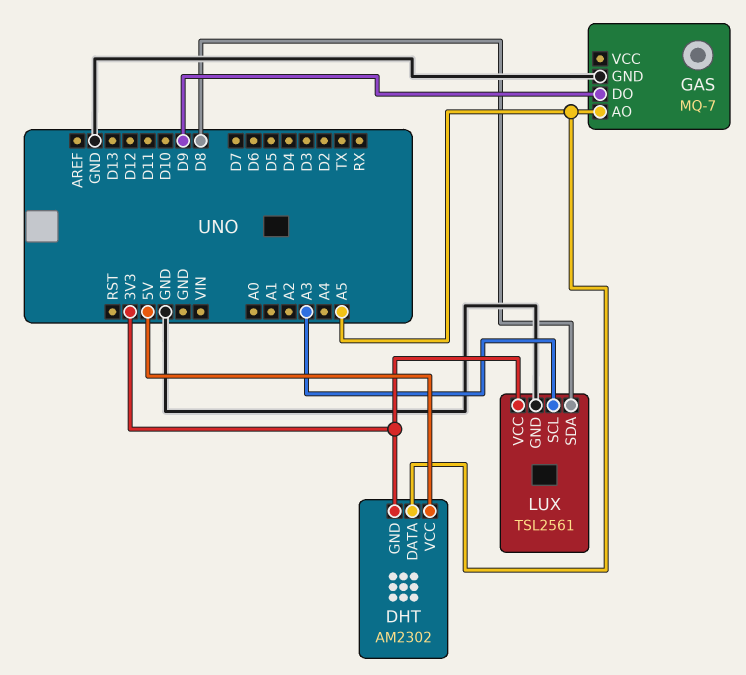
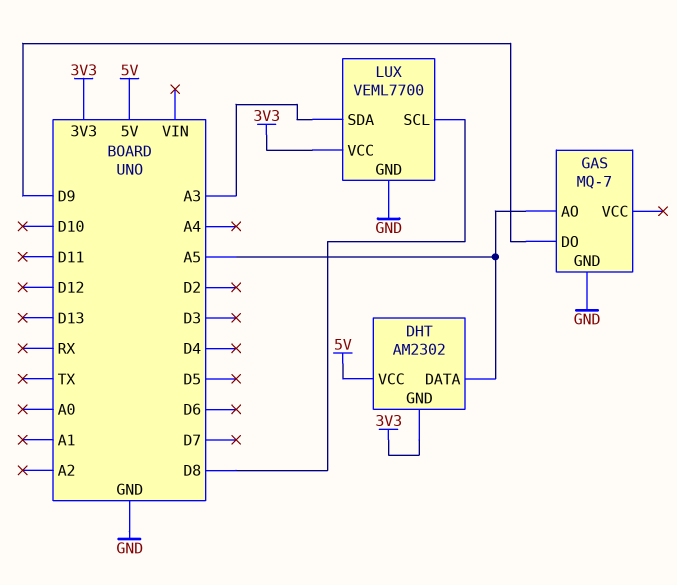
LUX: TSL2561 -> VEML7700
LUX pin SCL: A3 -> D8
LUX pin SDA: D8 -> A3

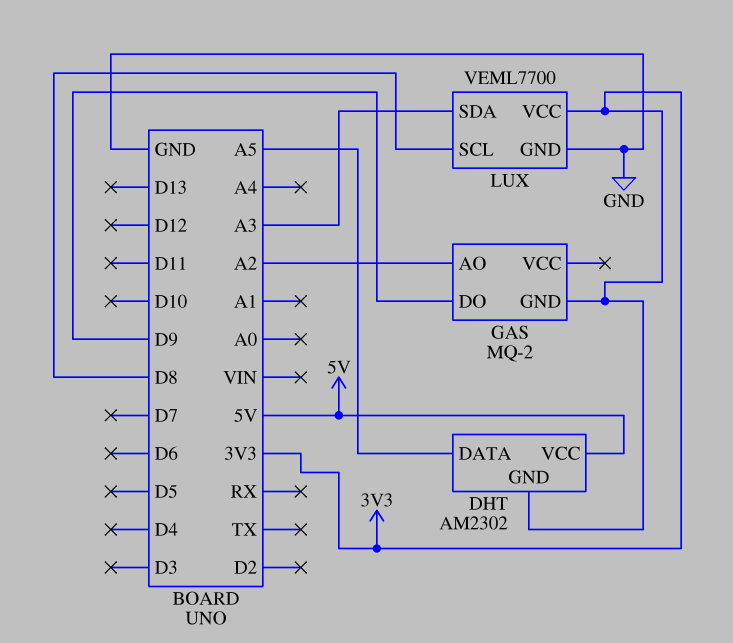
GAS: MQ-7 -> MQ-2
GAS pin AO: A5 -> A2
GAS pin GND: GND -> 3V3

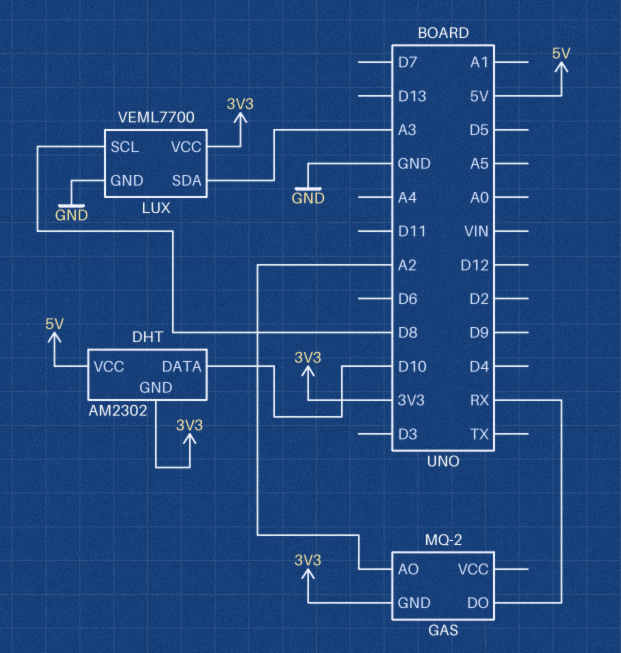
DHT pin DATA: A5 -> D10
GAS pin DO: D9 -> RX

